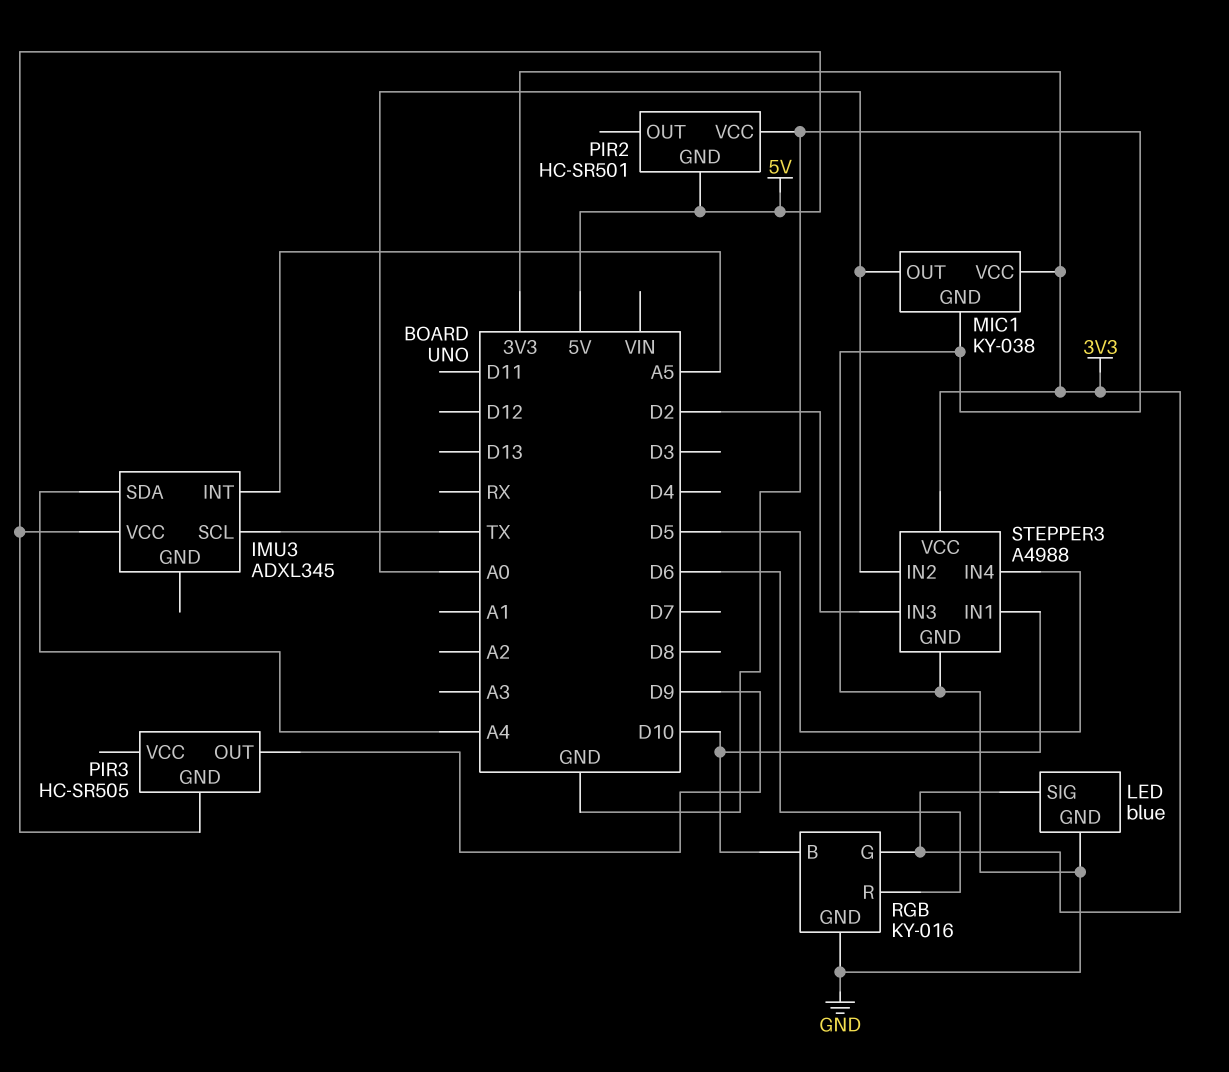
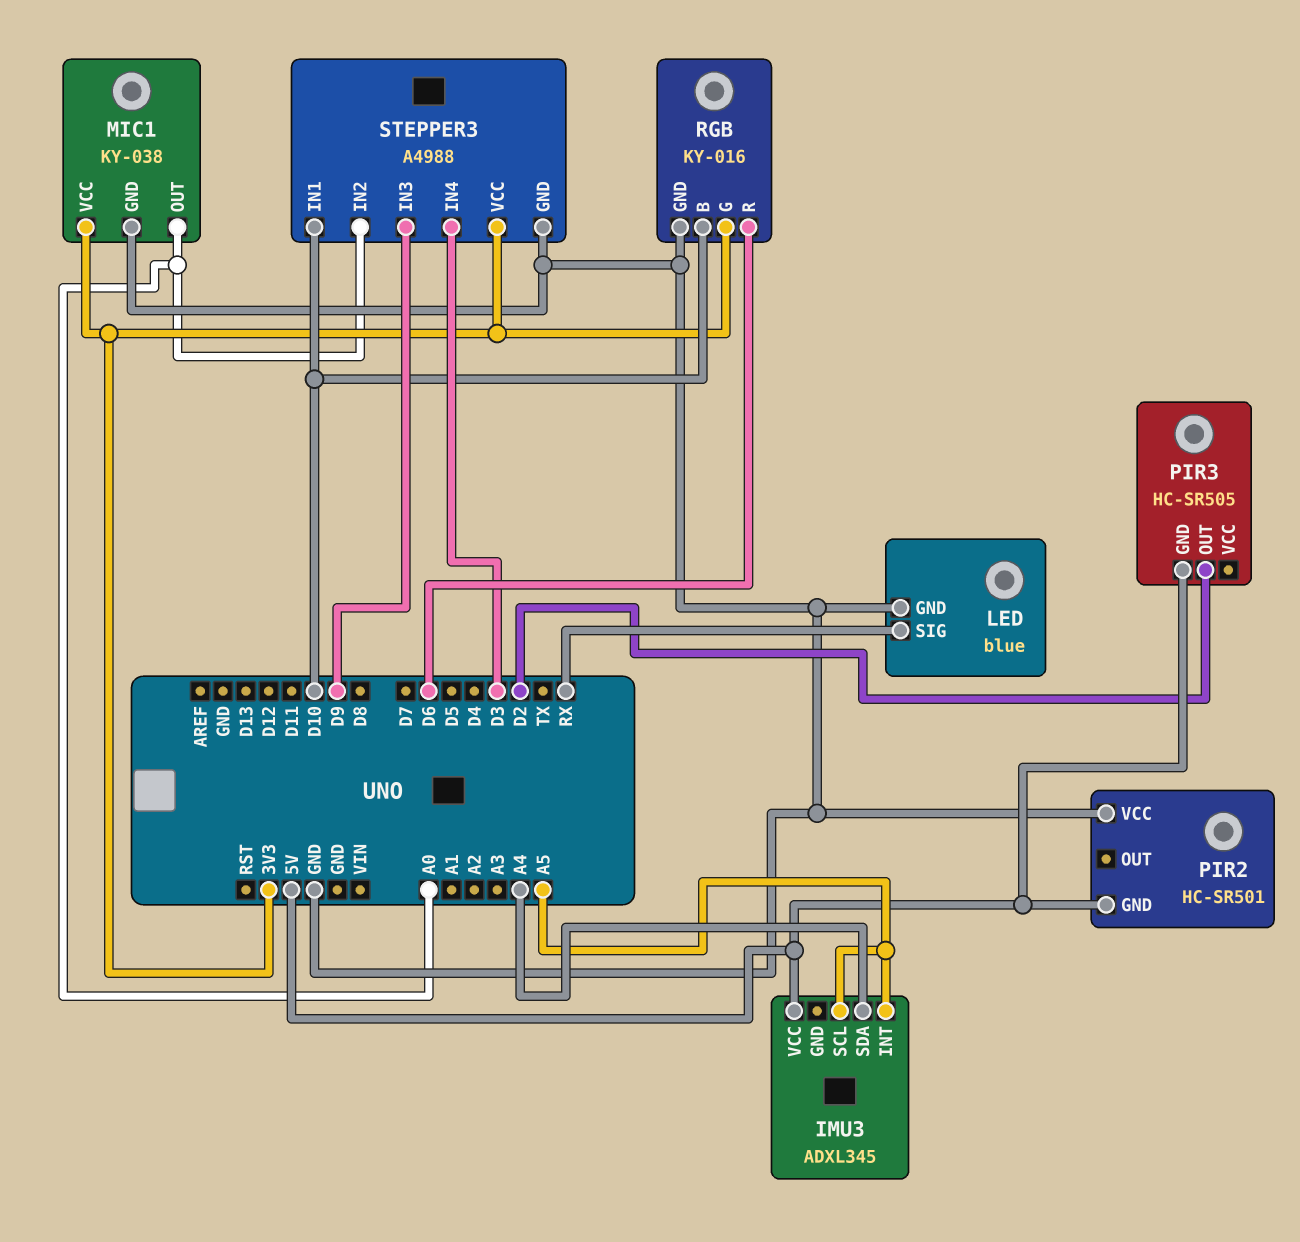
IMU3 pin SCL: TX -> A5
LED pin SIG: 3V3 -> RX
PIR3 pin OUT: D9 -> D2
STEPPER3 pin IN3: D2 -> D9
STEPPER3 pin IN4: D5 -> D3

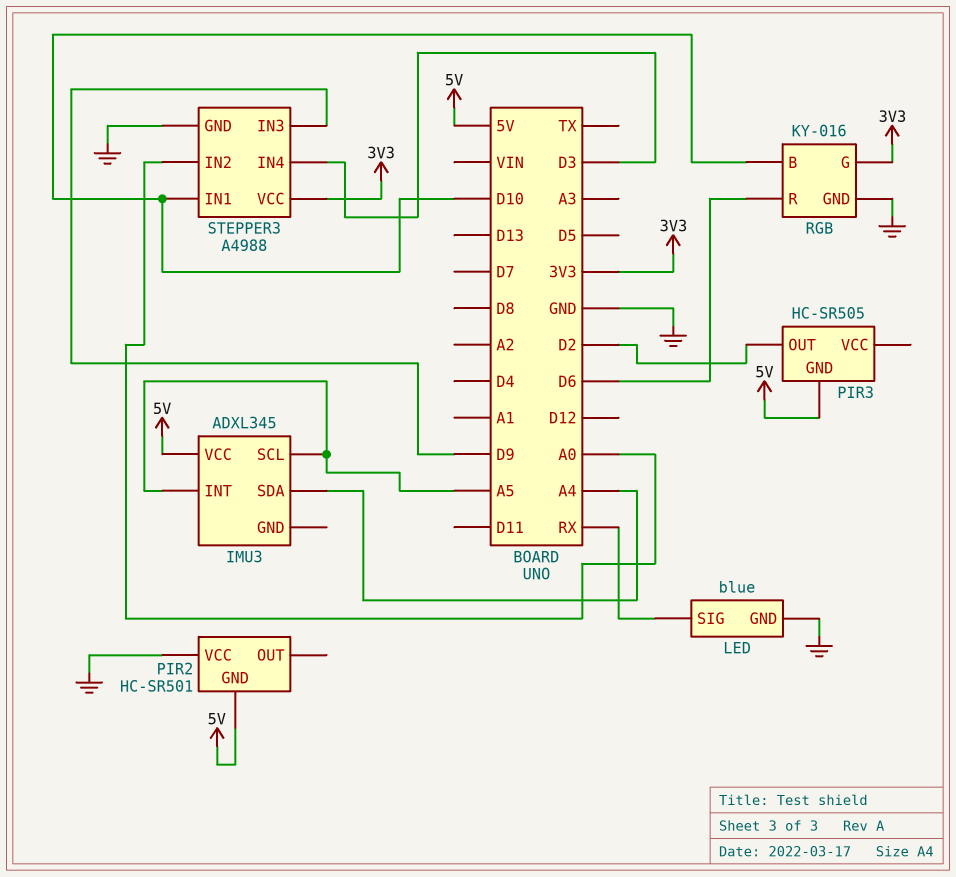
MIC1: KY-038 -> none
MIC1 pin GND: GND -> none
MIC1 pin OUT: A0 -> none
MIC1 pin VCC: 3V3 -> none

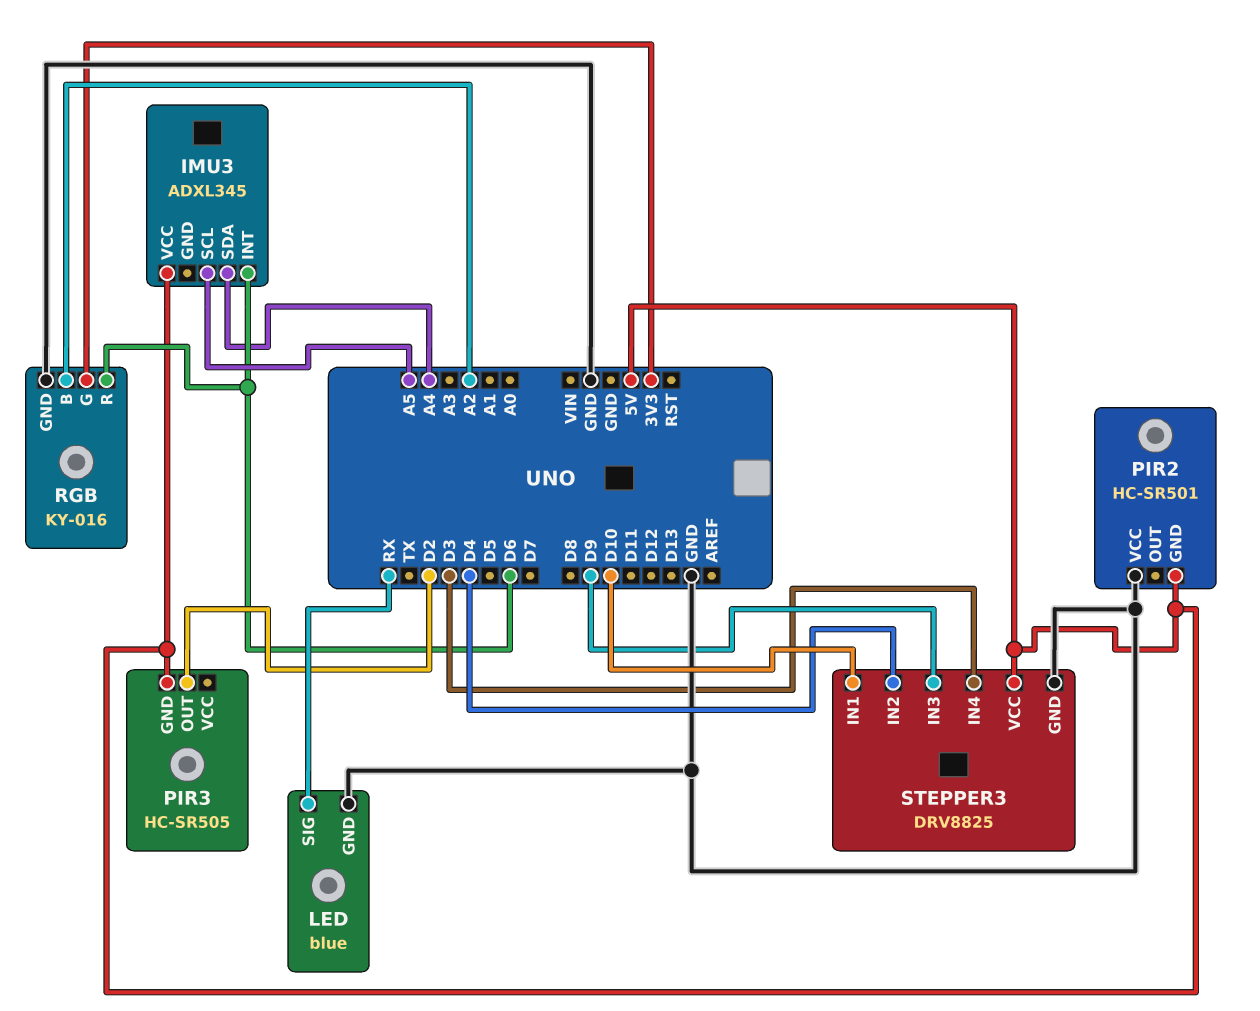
IMU3 pin INT: A5 -> D6
RGB pin B: D10 -> A2
STEPPER3: A4988 -> DRV8825
STEPPER3 pin IN2: A0 -> D4
STEPPER3 pin VCC: 3V3 -> 5V

